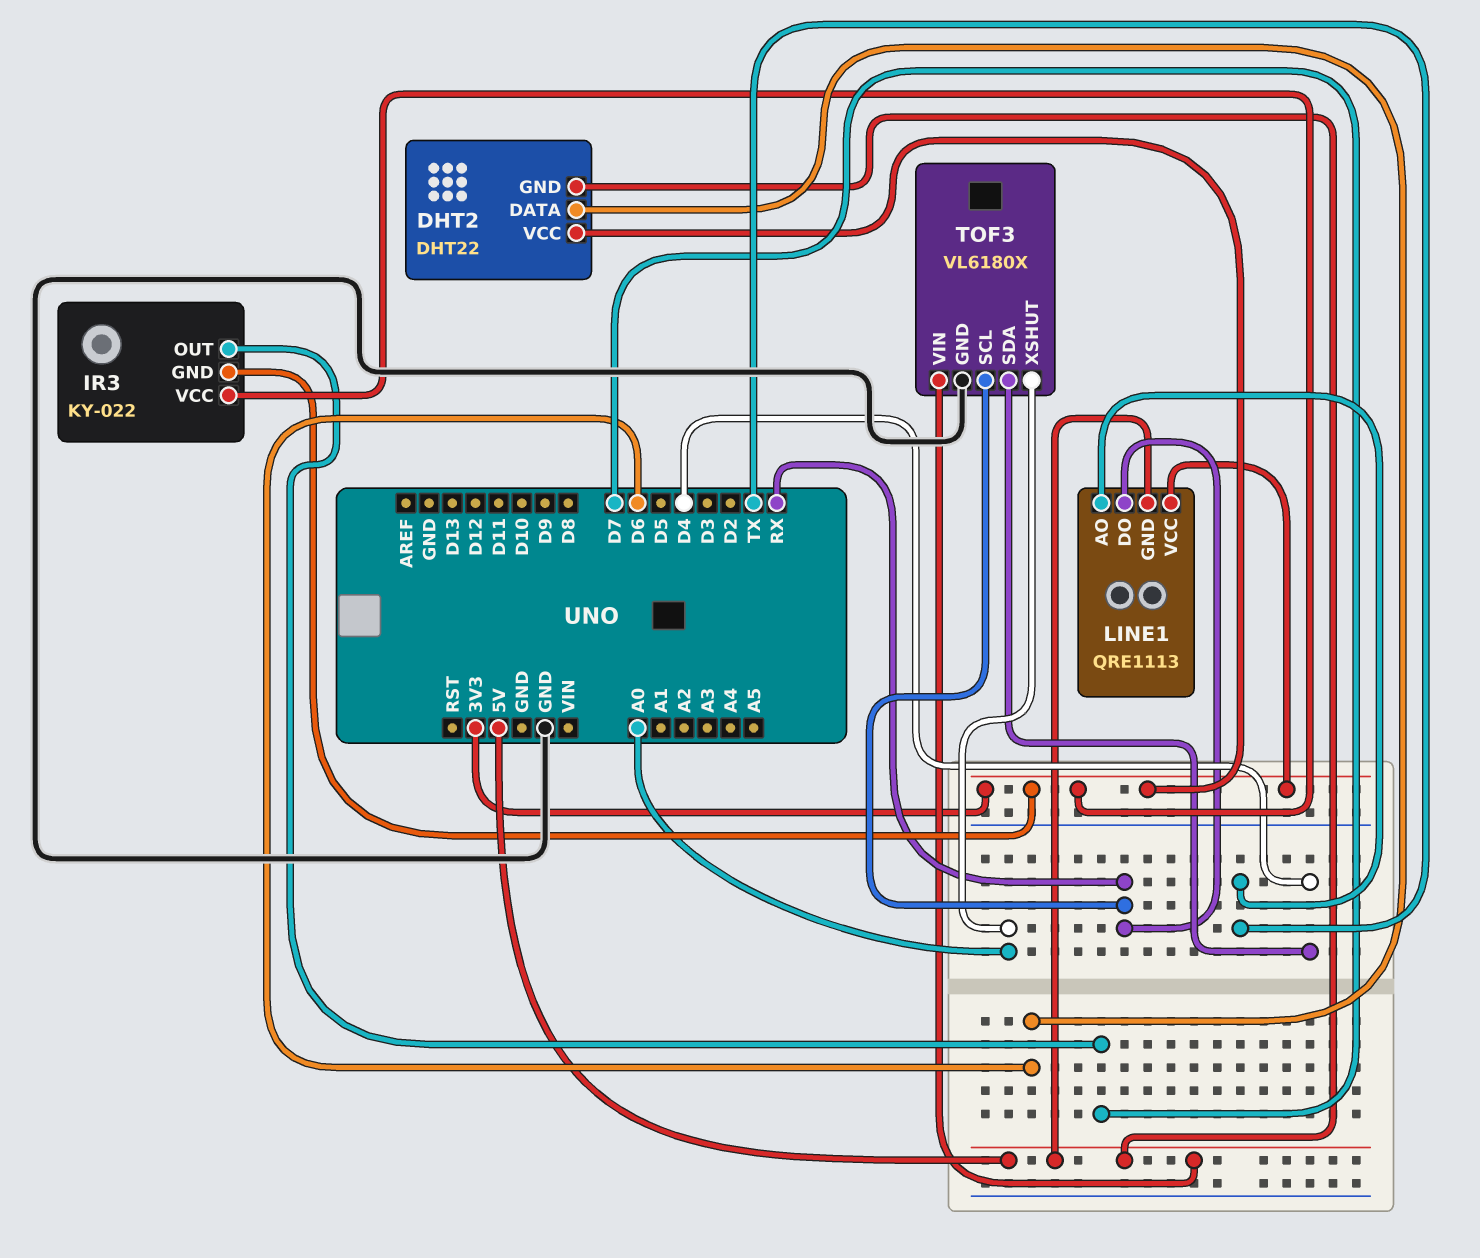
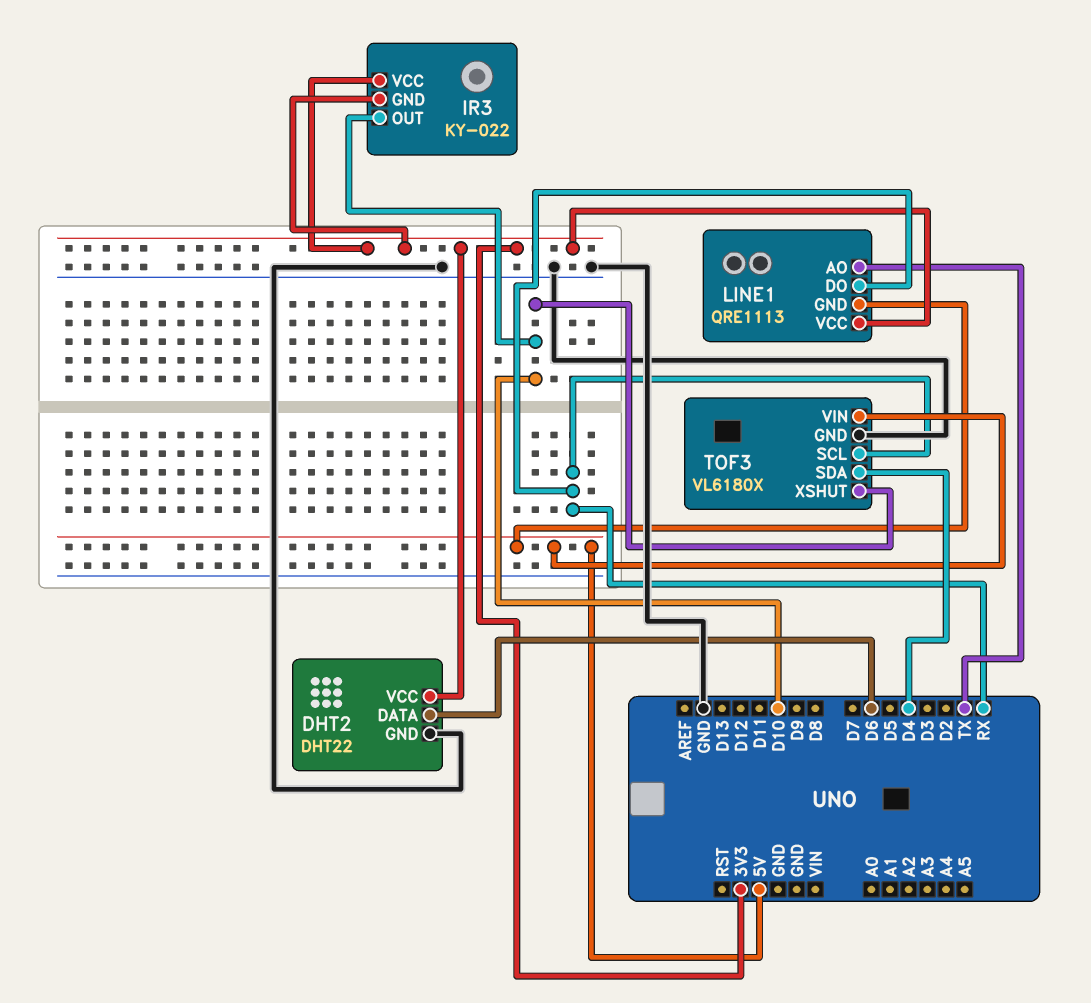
DHT2 pin GND: 5V -> GND
IR3 pin OUT: D7 -> D10
TOF3 pin XSHUT: A0 -> D10

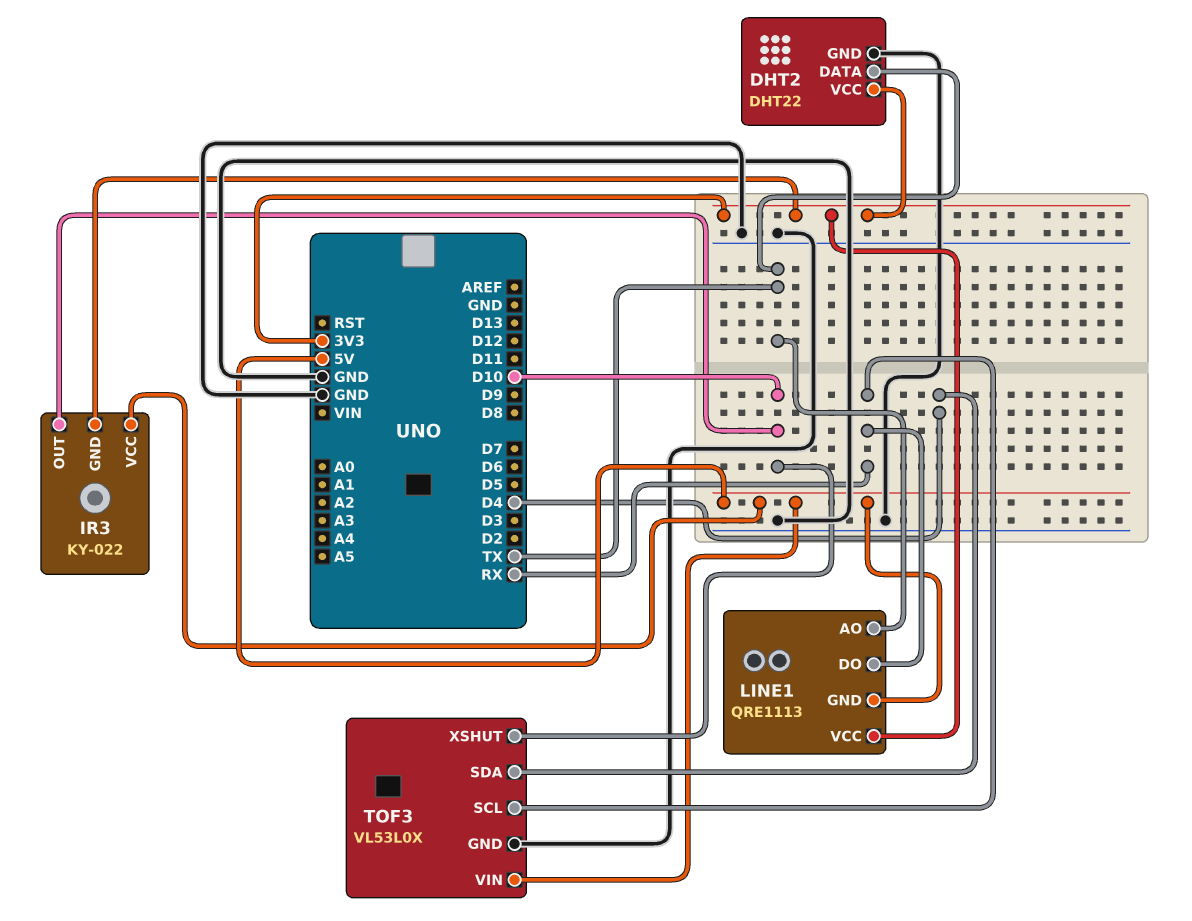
DHT2 pin DATA: D6 -> TX
IR3 pin VCC: 3V3 -> 5V
TOF3: VL6180X -> VL53L0X

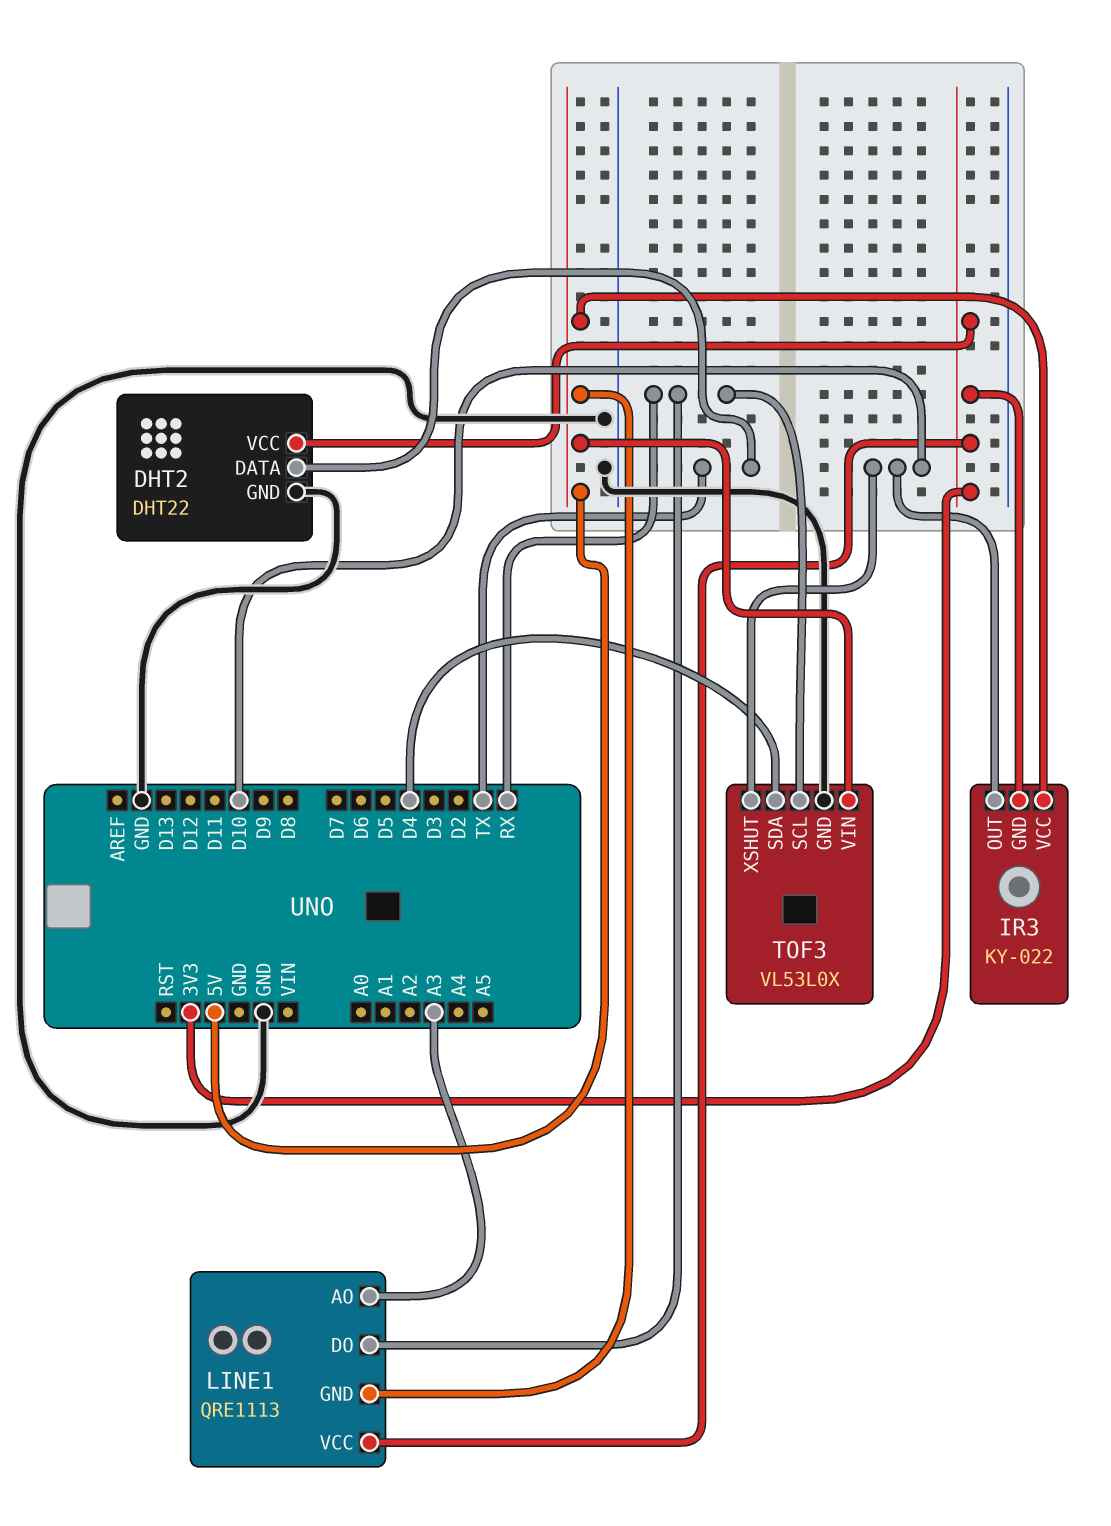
LINE1 pin AO: TX -> A3

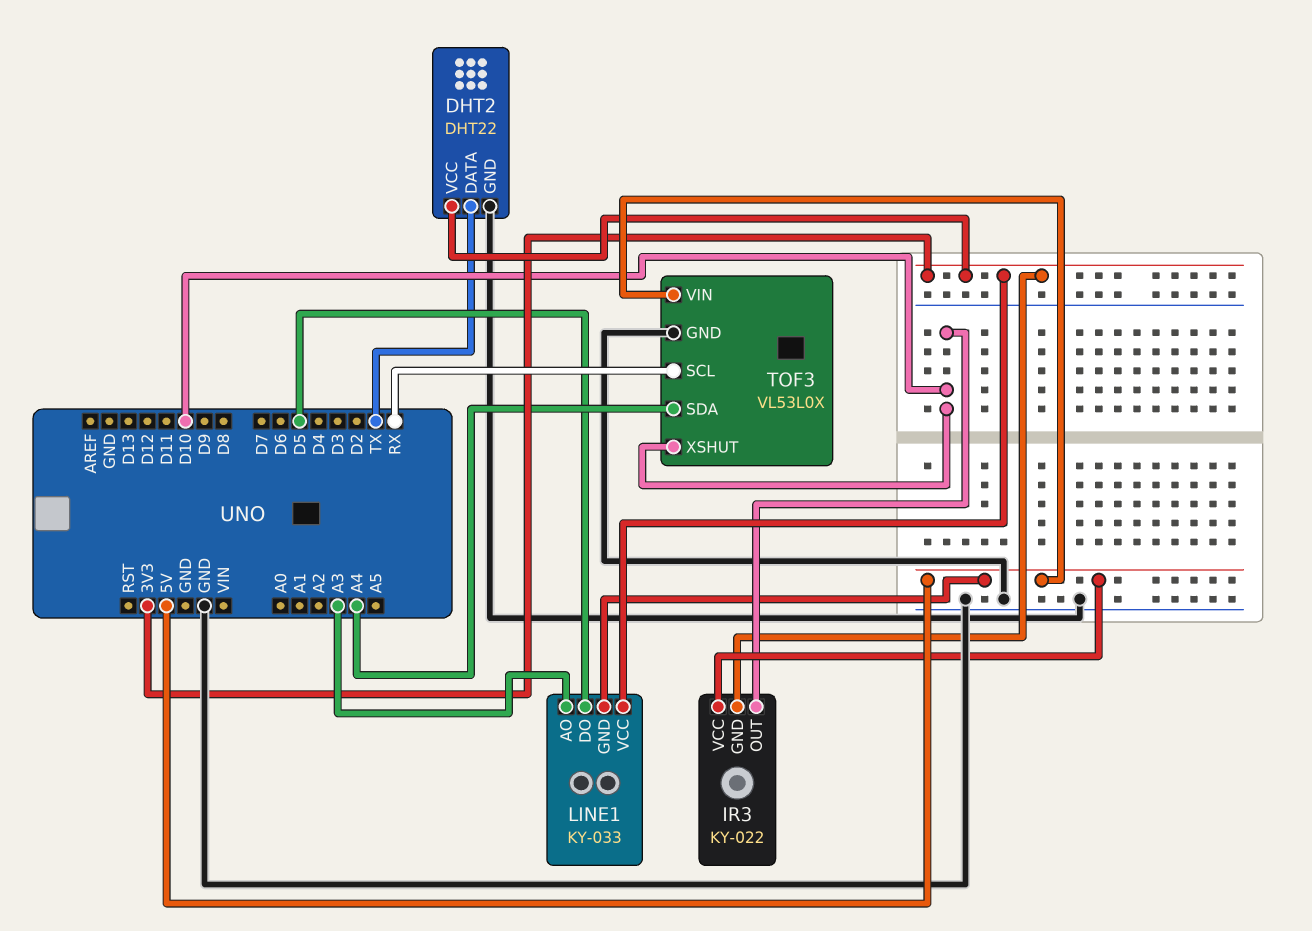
LINE1: QRE1113 -> KY-033
LINE1 pin DO: RX -> D5
TOF3 pin SDA: D4 -> A4

